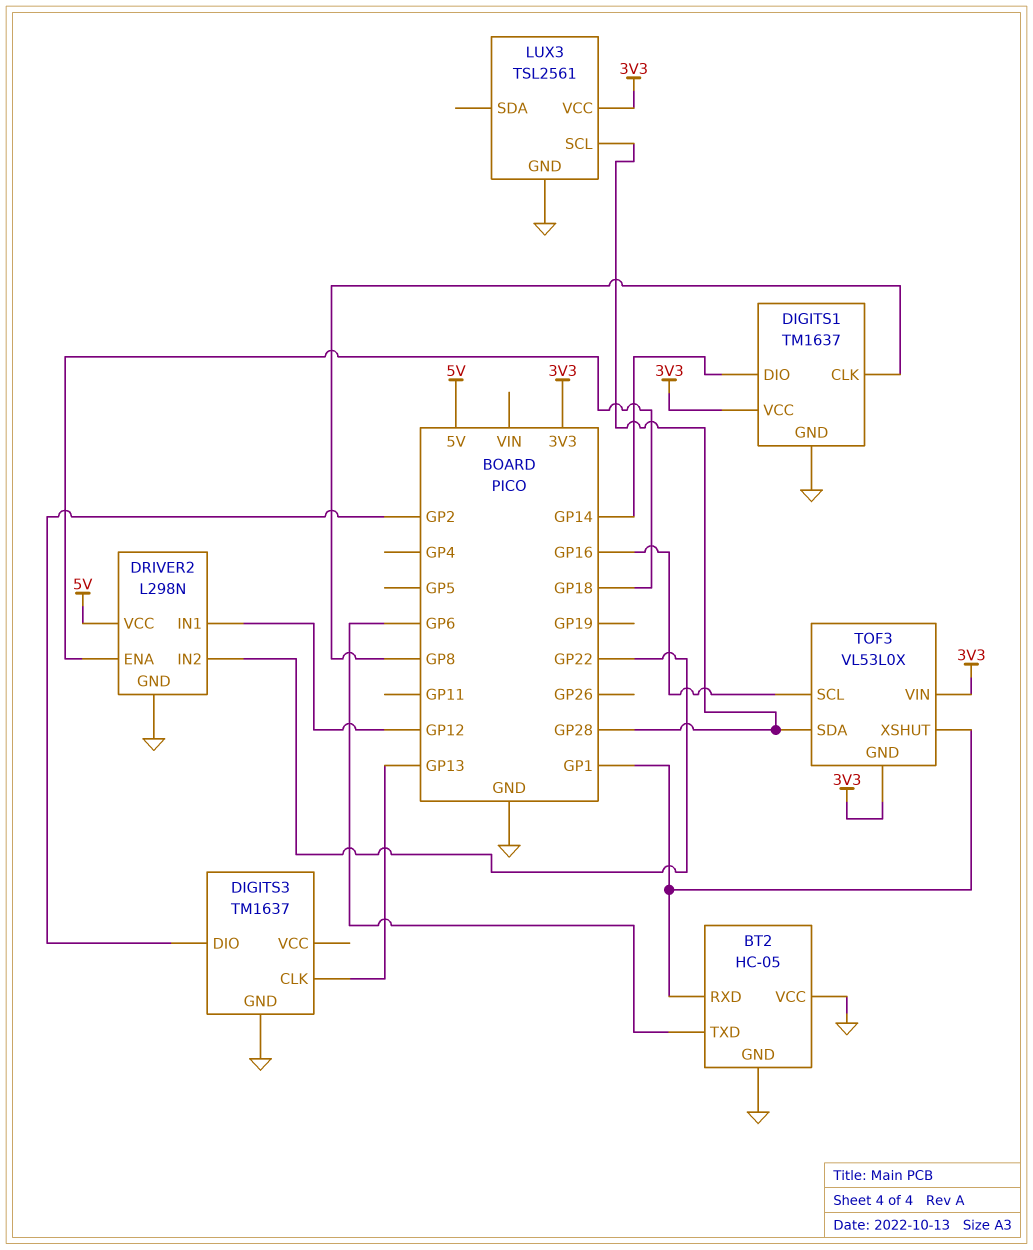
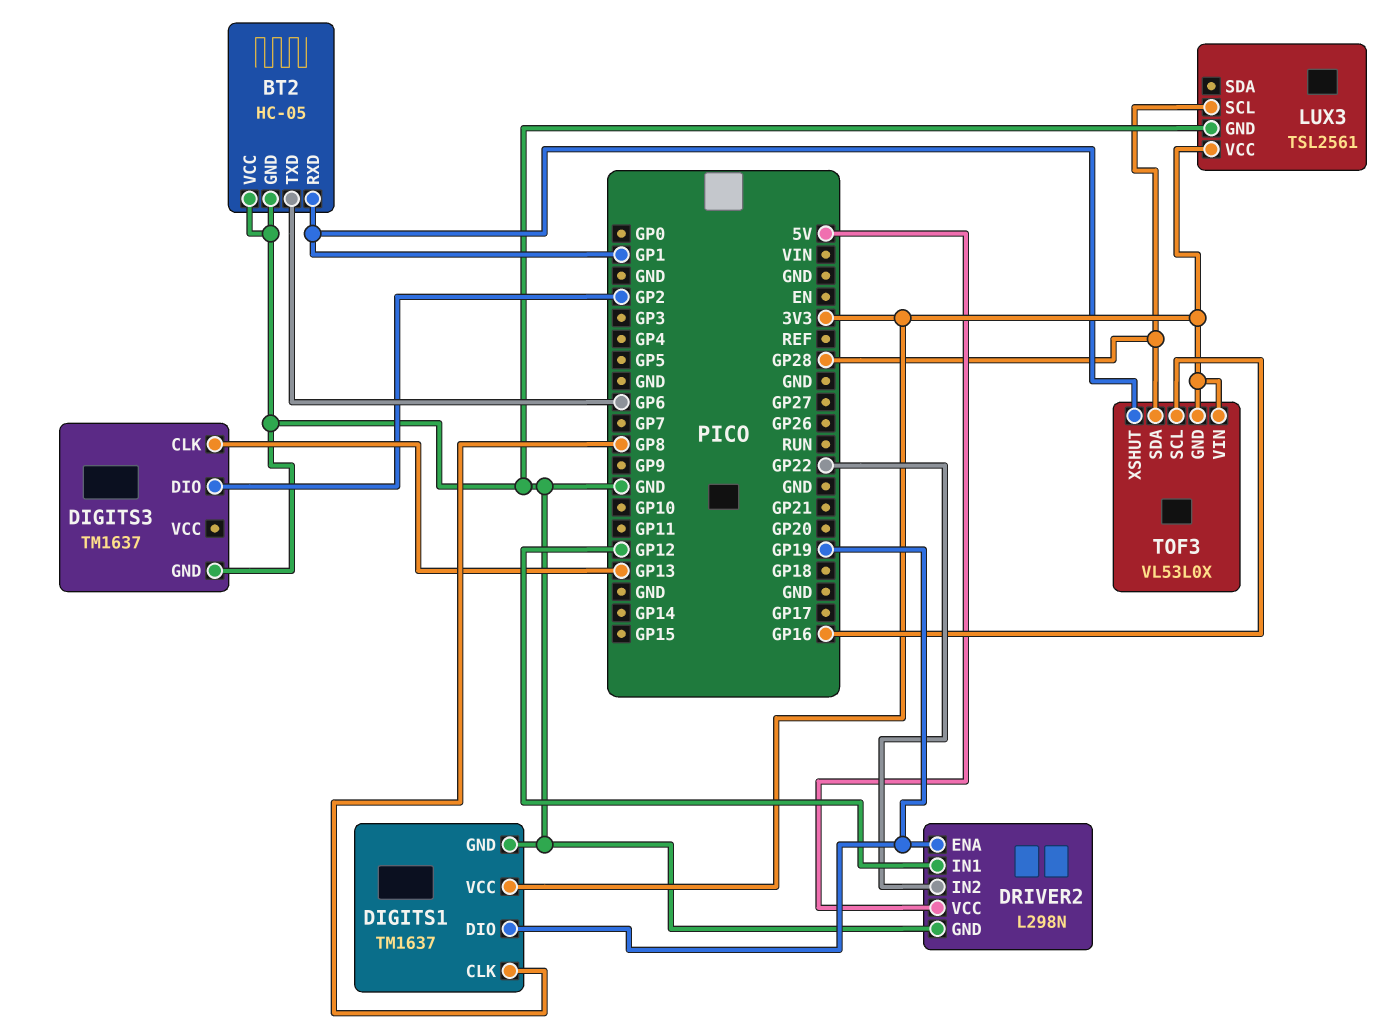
DIGITS1 pin DIO: GP14 -> GP19
DRIVER2 pin ENA: GP18 -> GP19

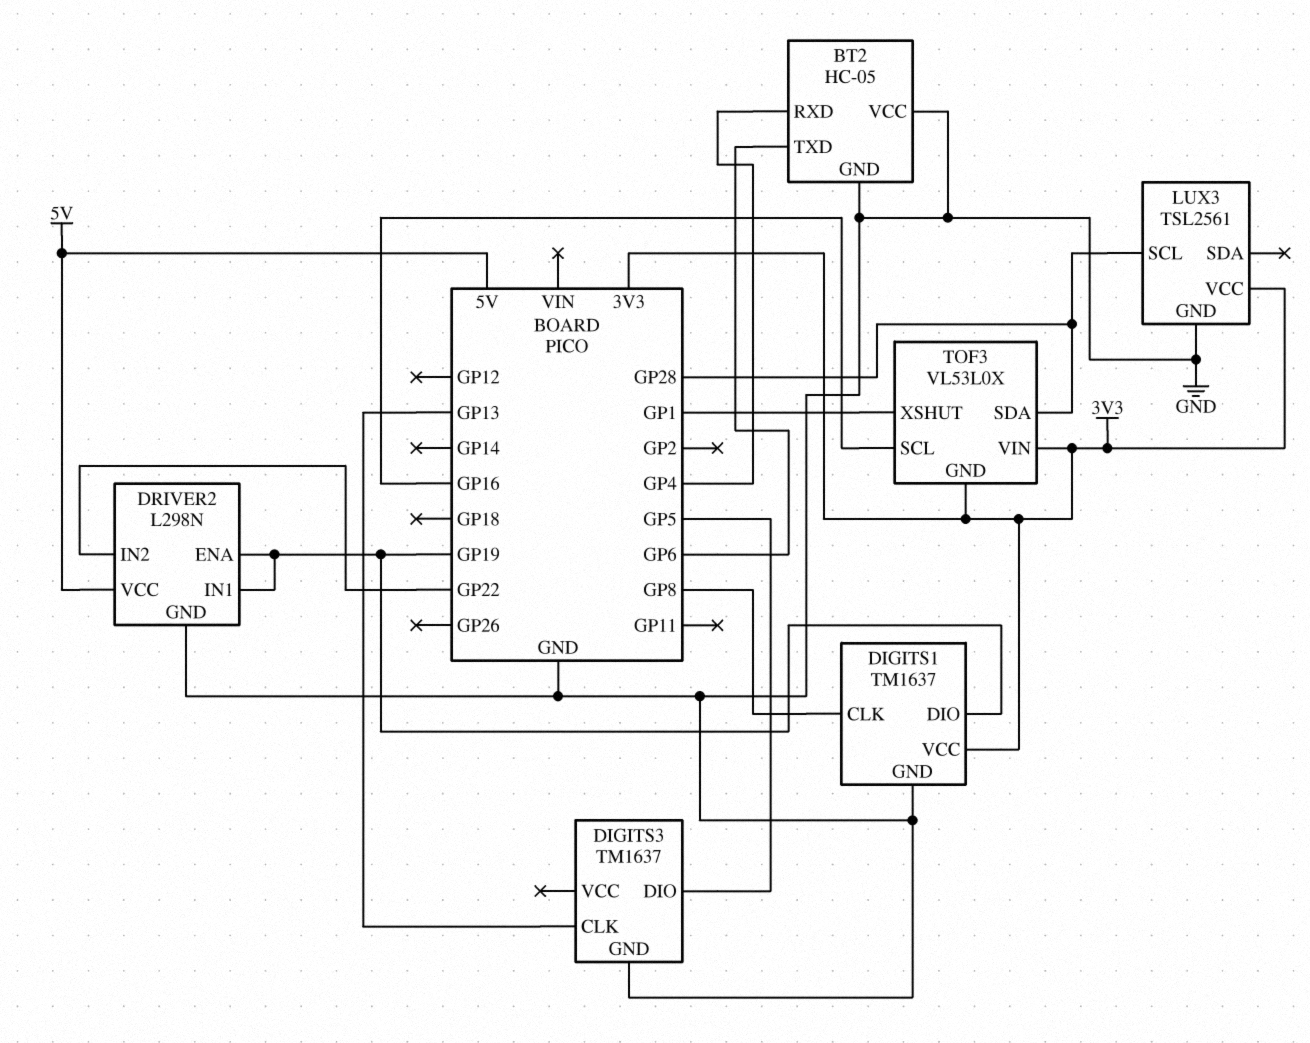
BT2 pin RXD: GP1 -> GP4
DIGITS3 pin DIO: GP2 -> GP5
DRIVER2 pin IN1: GP12 -> GP19

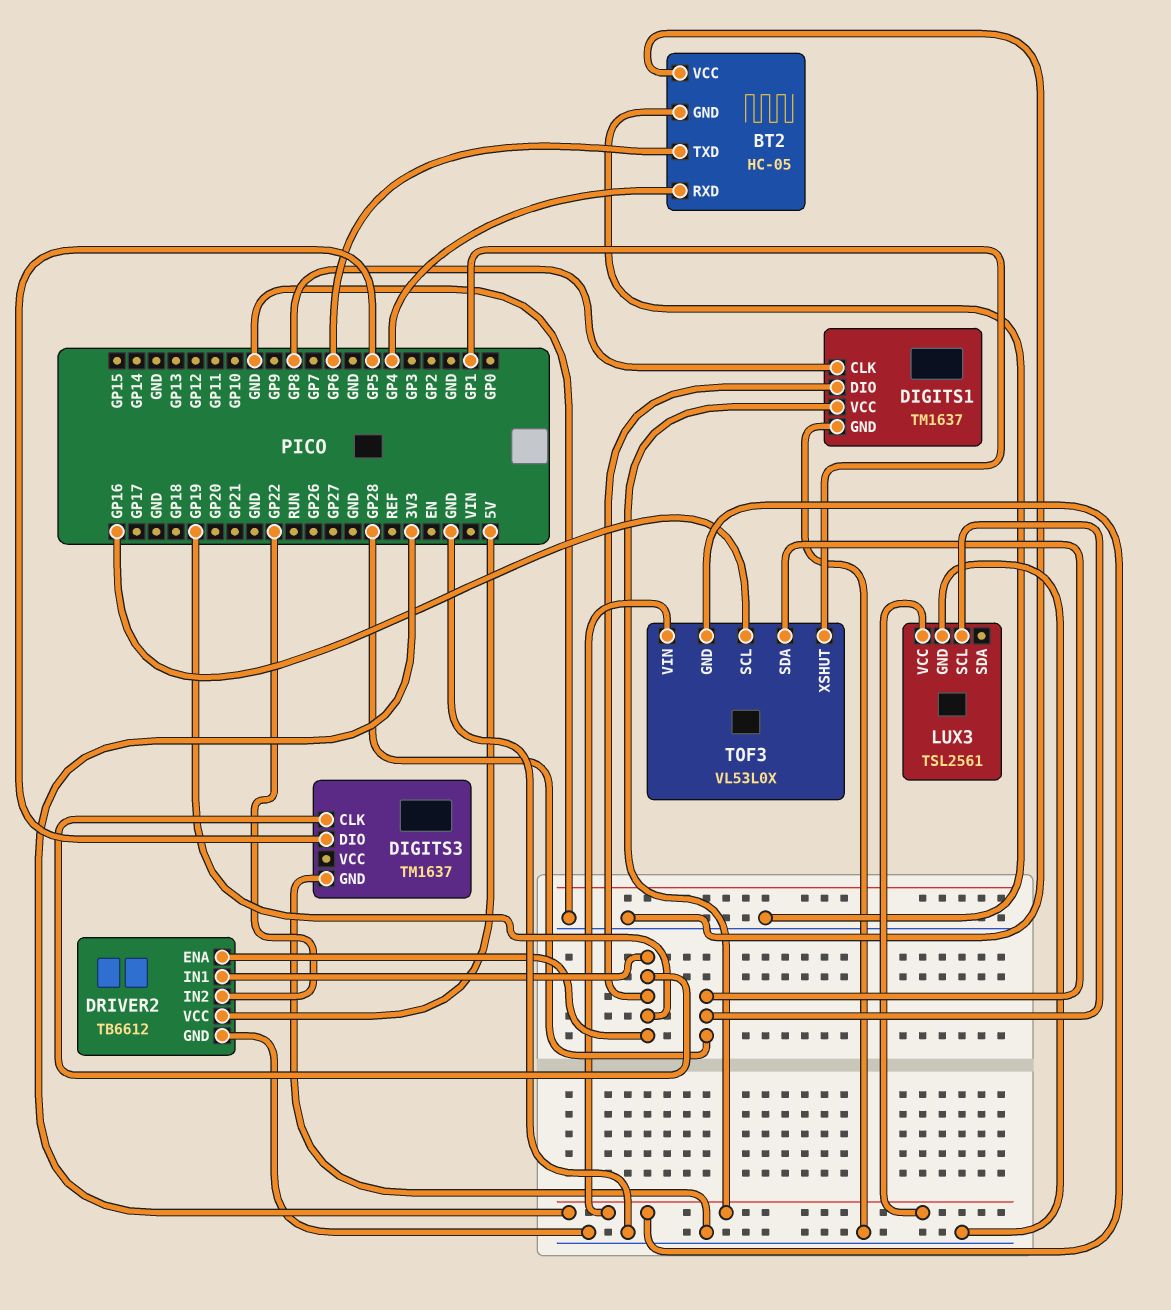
DIGITS3 pin CLK: GP13 -> GP19
DRIVER2: L298N -> TB6612

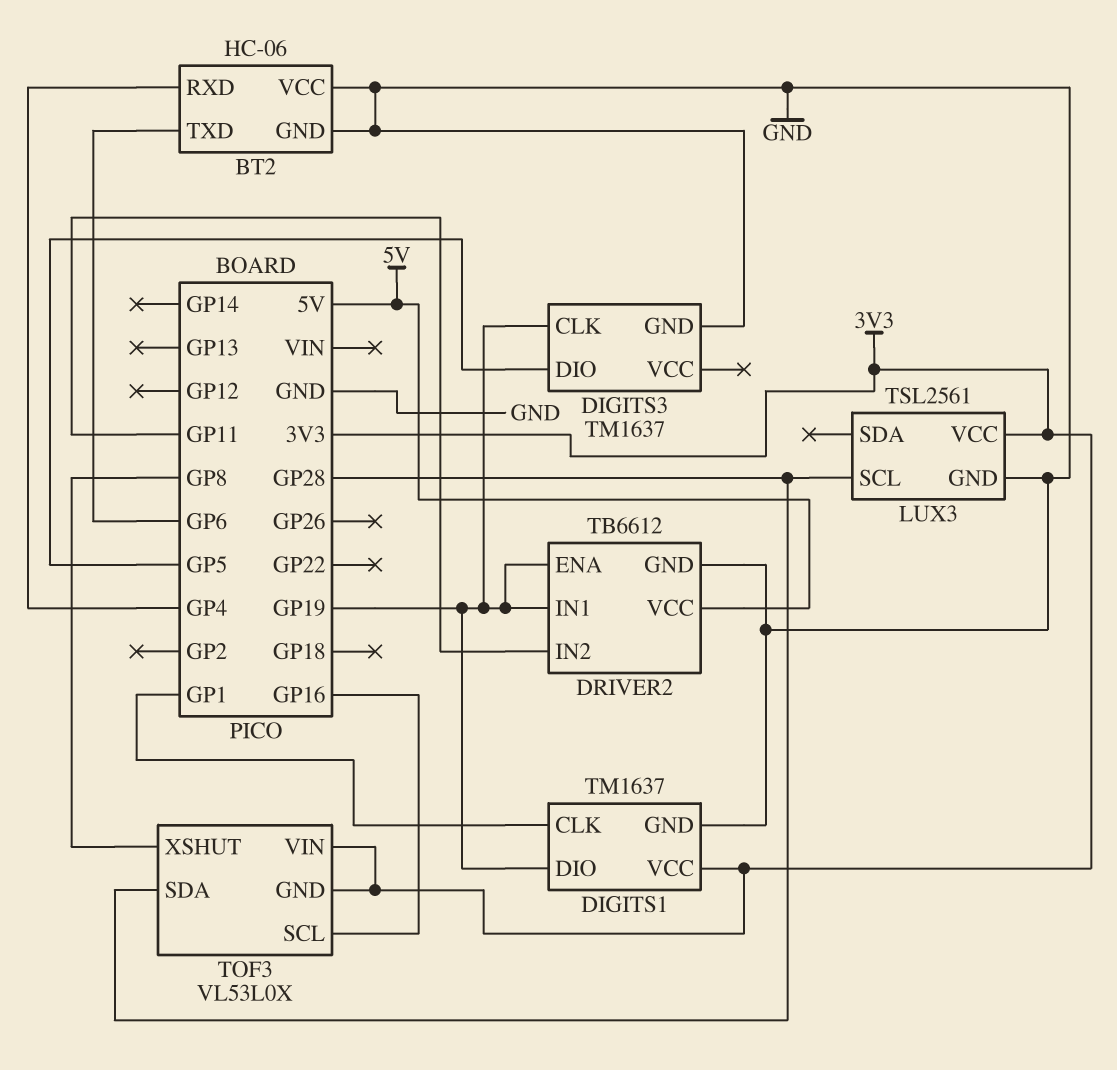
BT2: HC-05 -> HC-06
DIGITS1 pin CLK: GP8 -> GP1
DRIVER2 pin IN2: GP22 -> GP11
TOF3 pin XSHUT: GP1 -> GP8

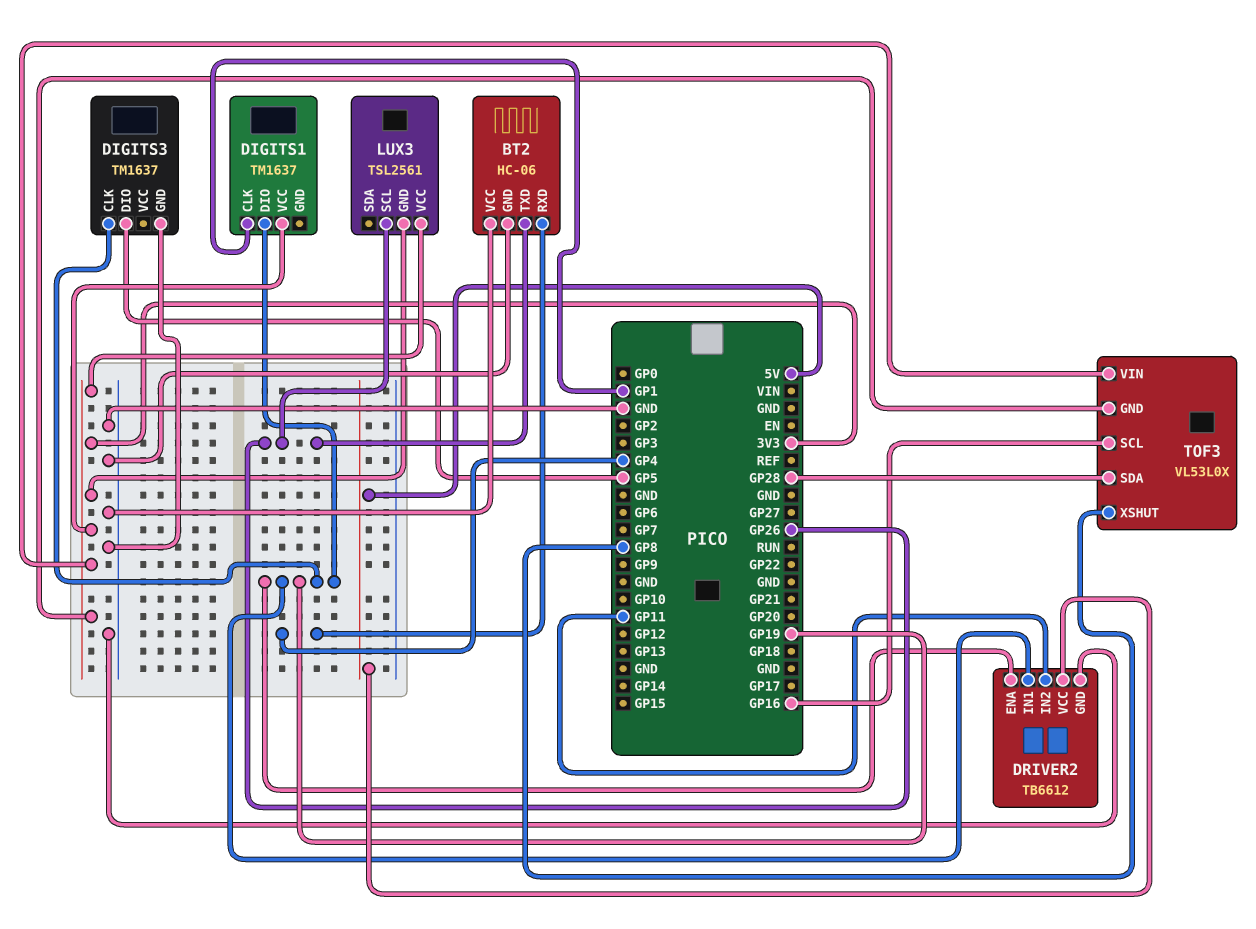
BT2 pin TXD: GP6 -> GP26
DIGITS1 pin GND: GND -> none
LUX3 pin GND: GND -> 3V3
LUX3 pin SCL: GP28 -> GP26

